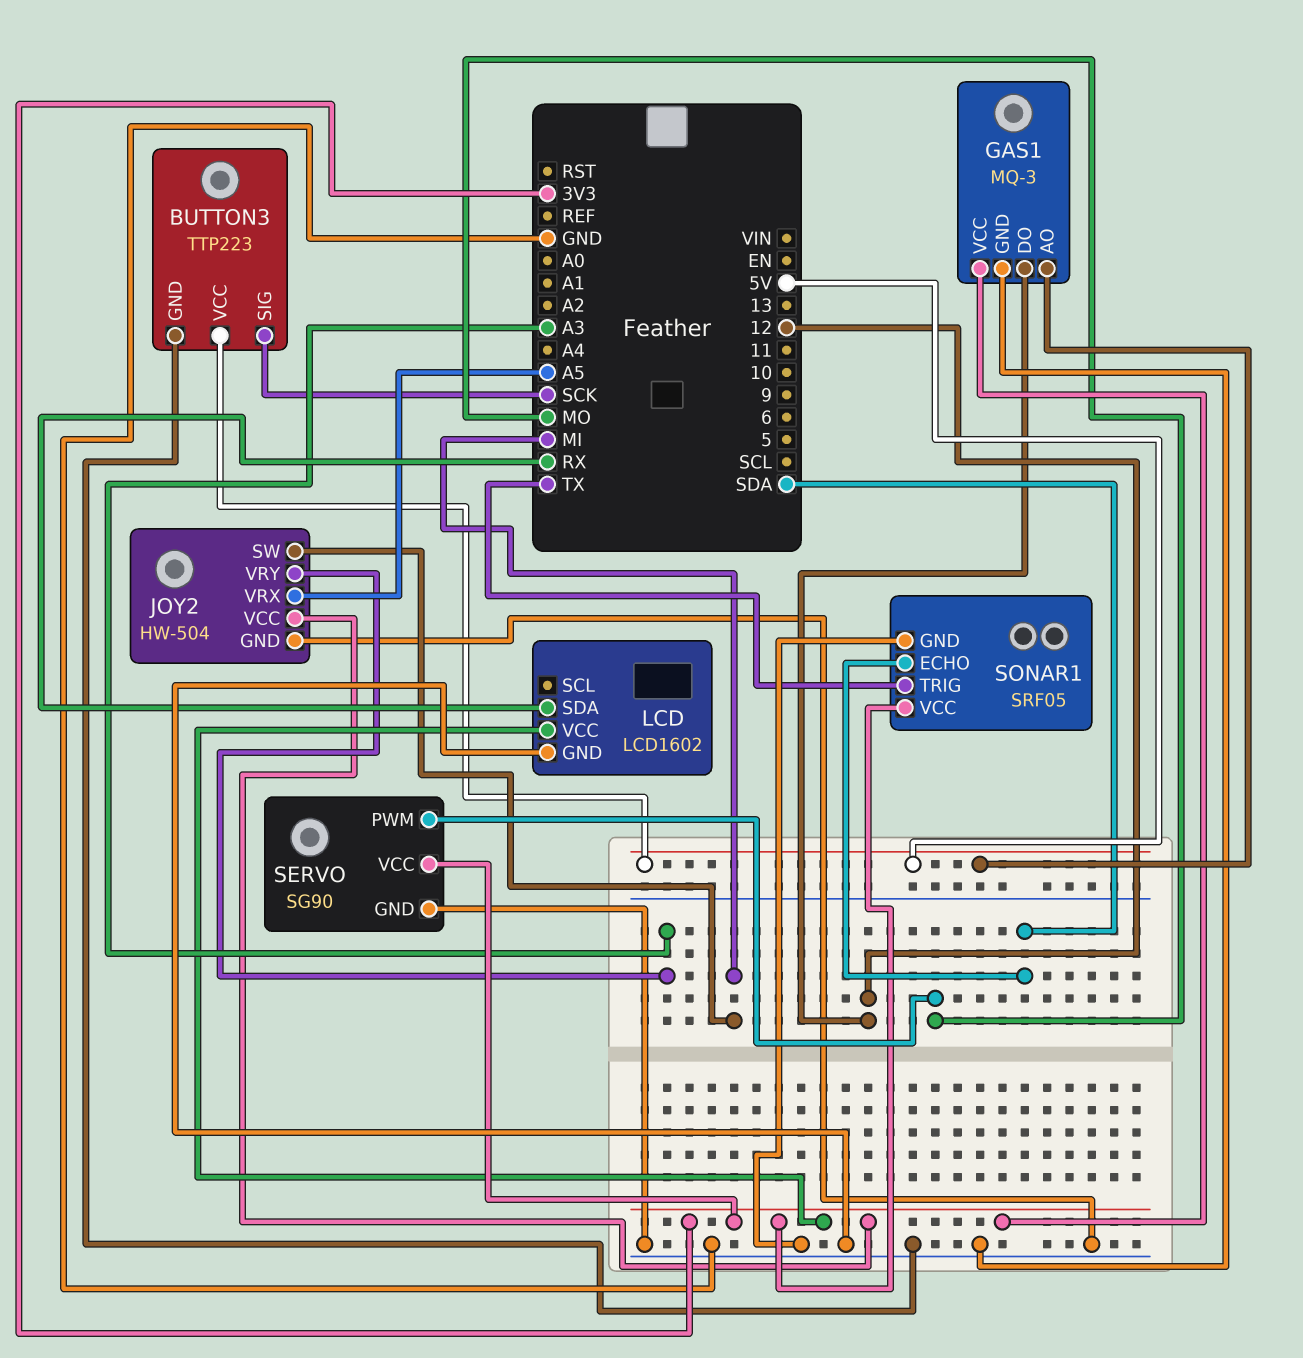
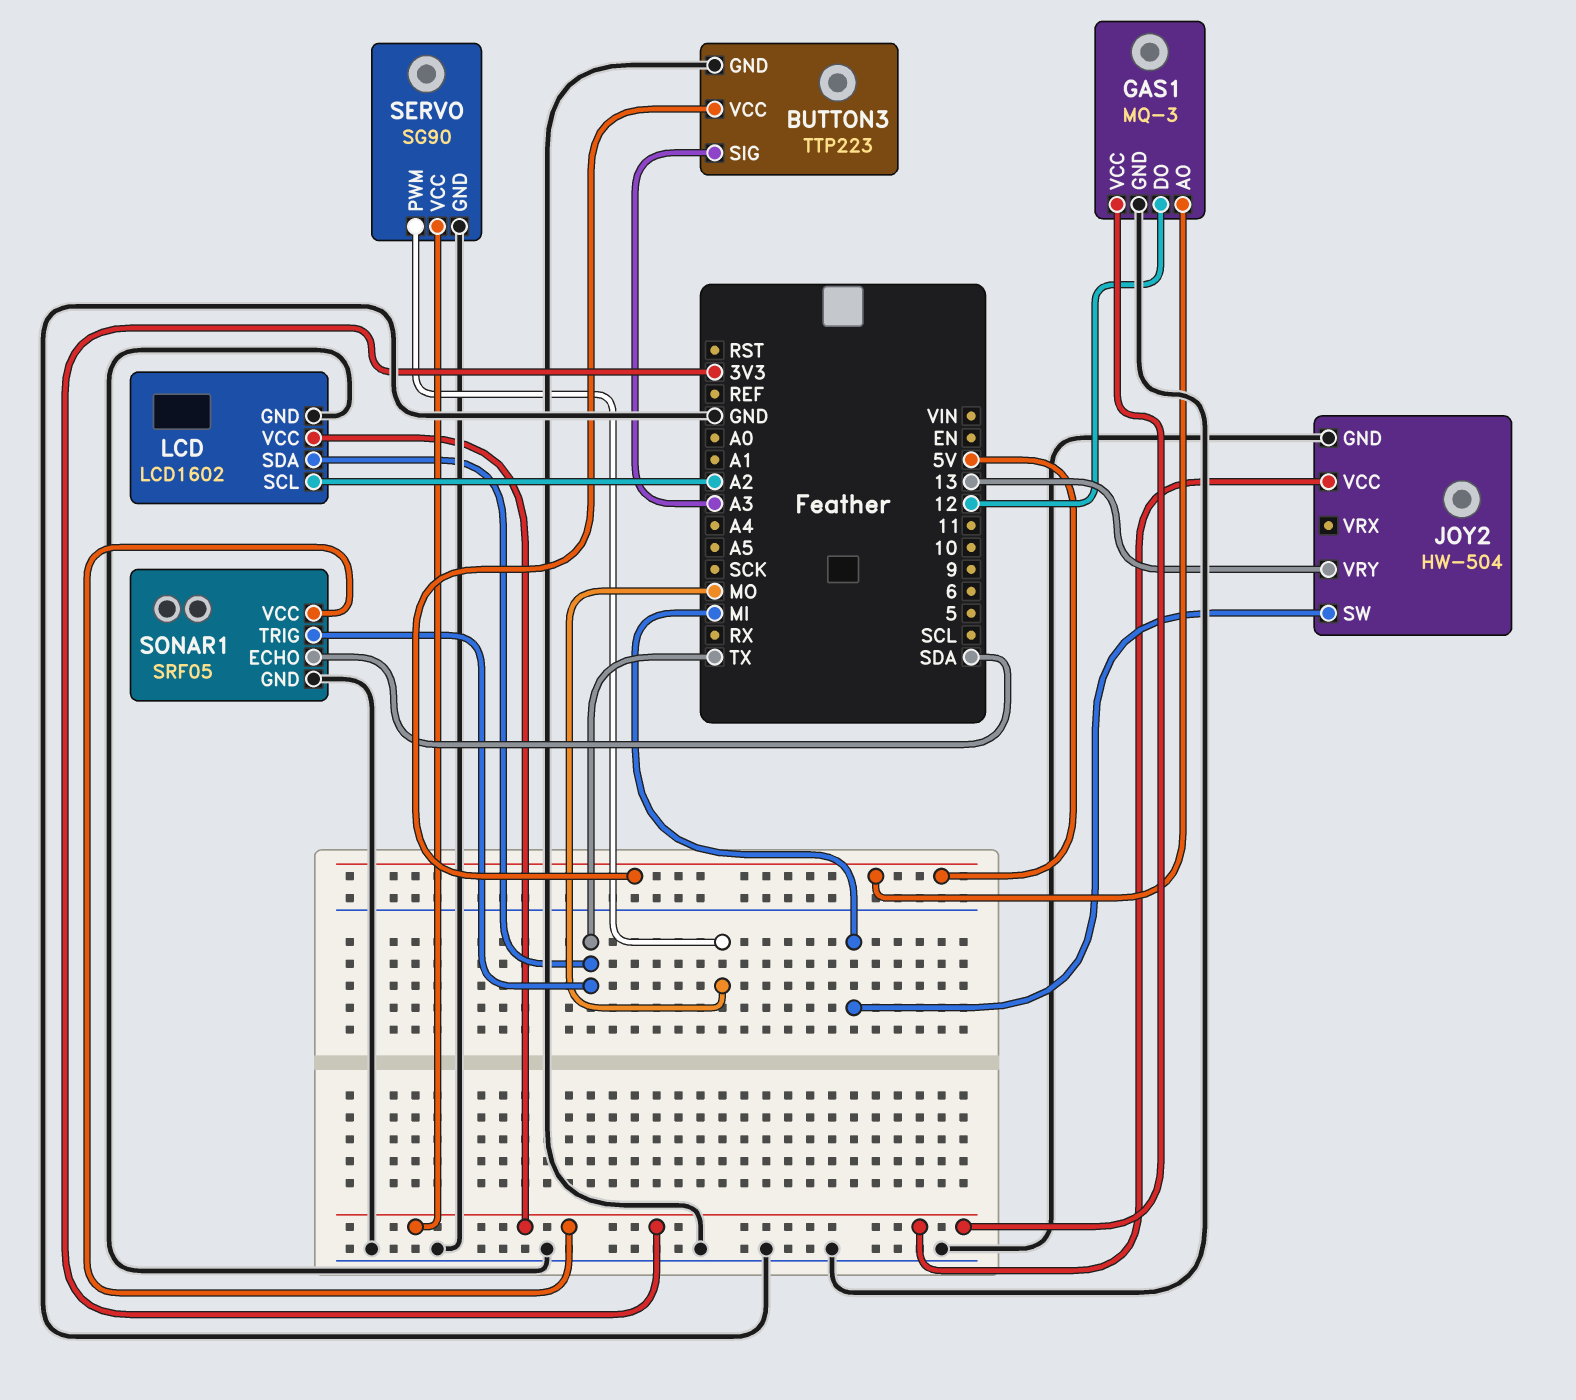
BUTTON3 pin SIG: SCK -> A3
JOY2 pin VRX: A5 -> none
JOY2 pin VRY: A3 -> 13
LCD pin SCL: none -> A2
LCD pin SDA: RX -> TX

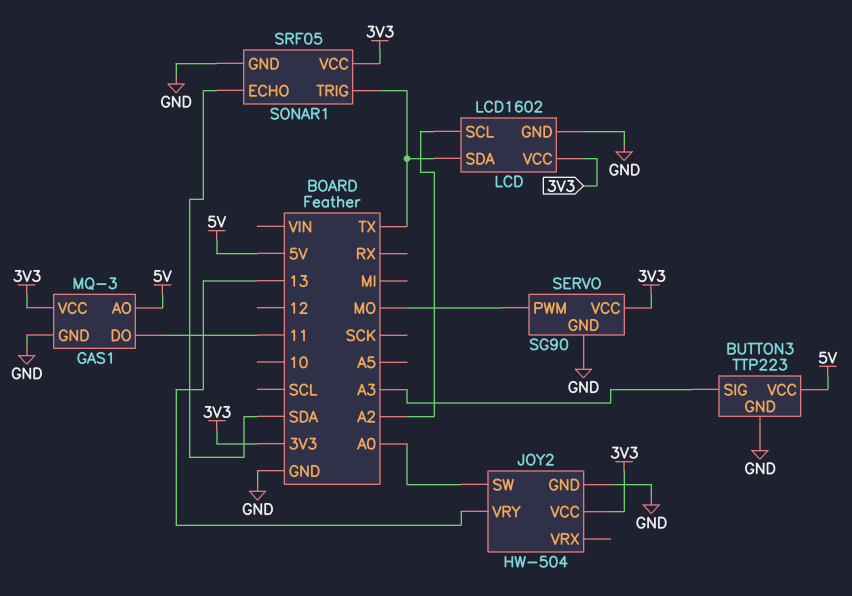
GAS1 pin DO: 12 -> 11
JOY2 pin SW: MI -> A0

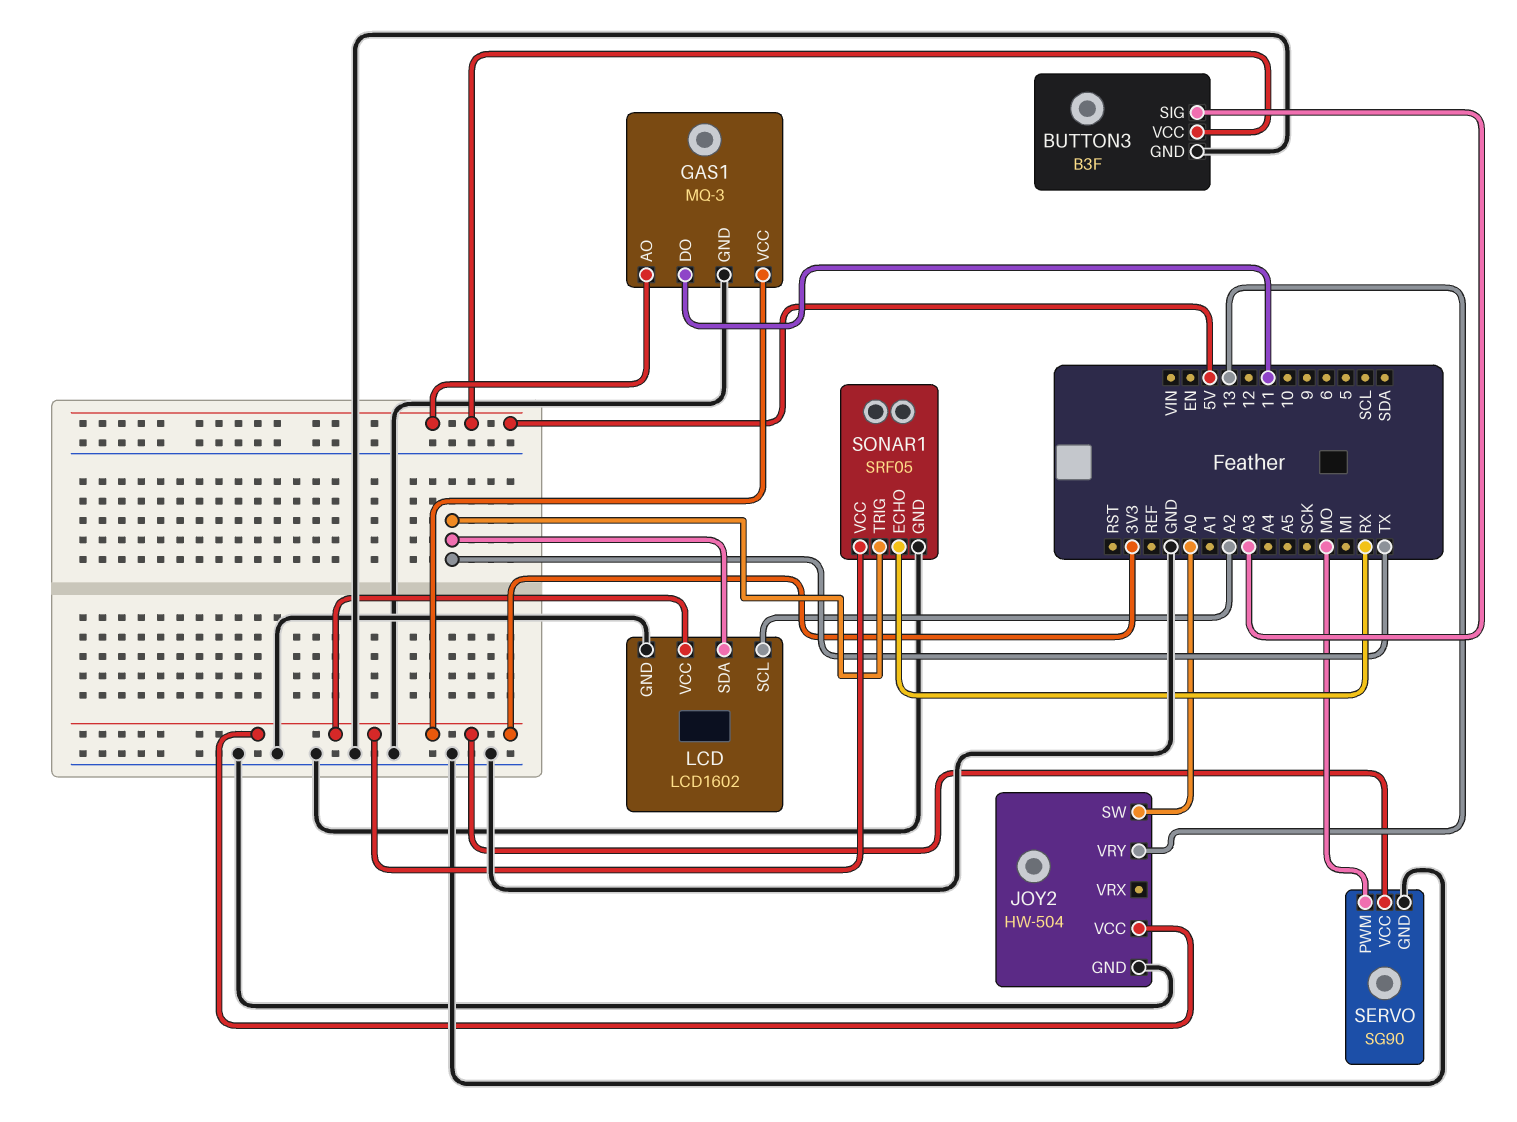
BUTTON3: TTP223 -> B3F
SONAR1 pin ECHO: SDA -> RX

